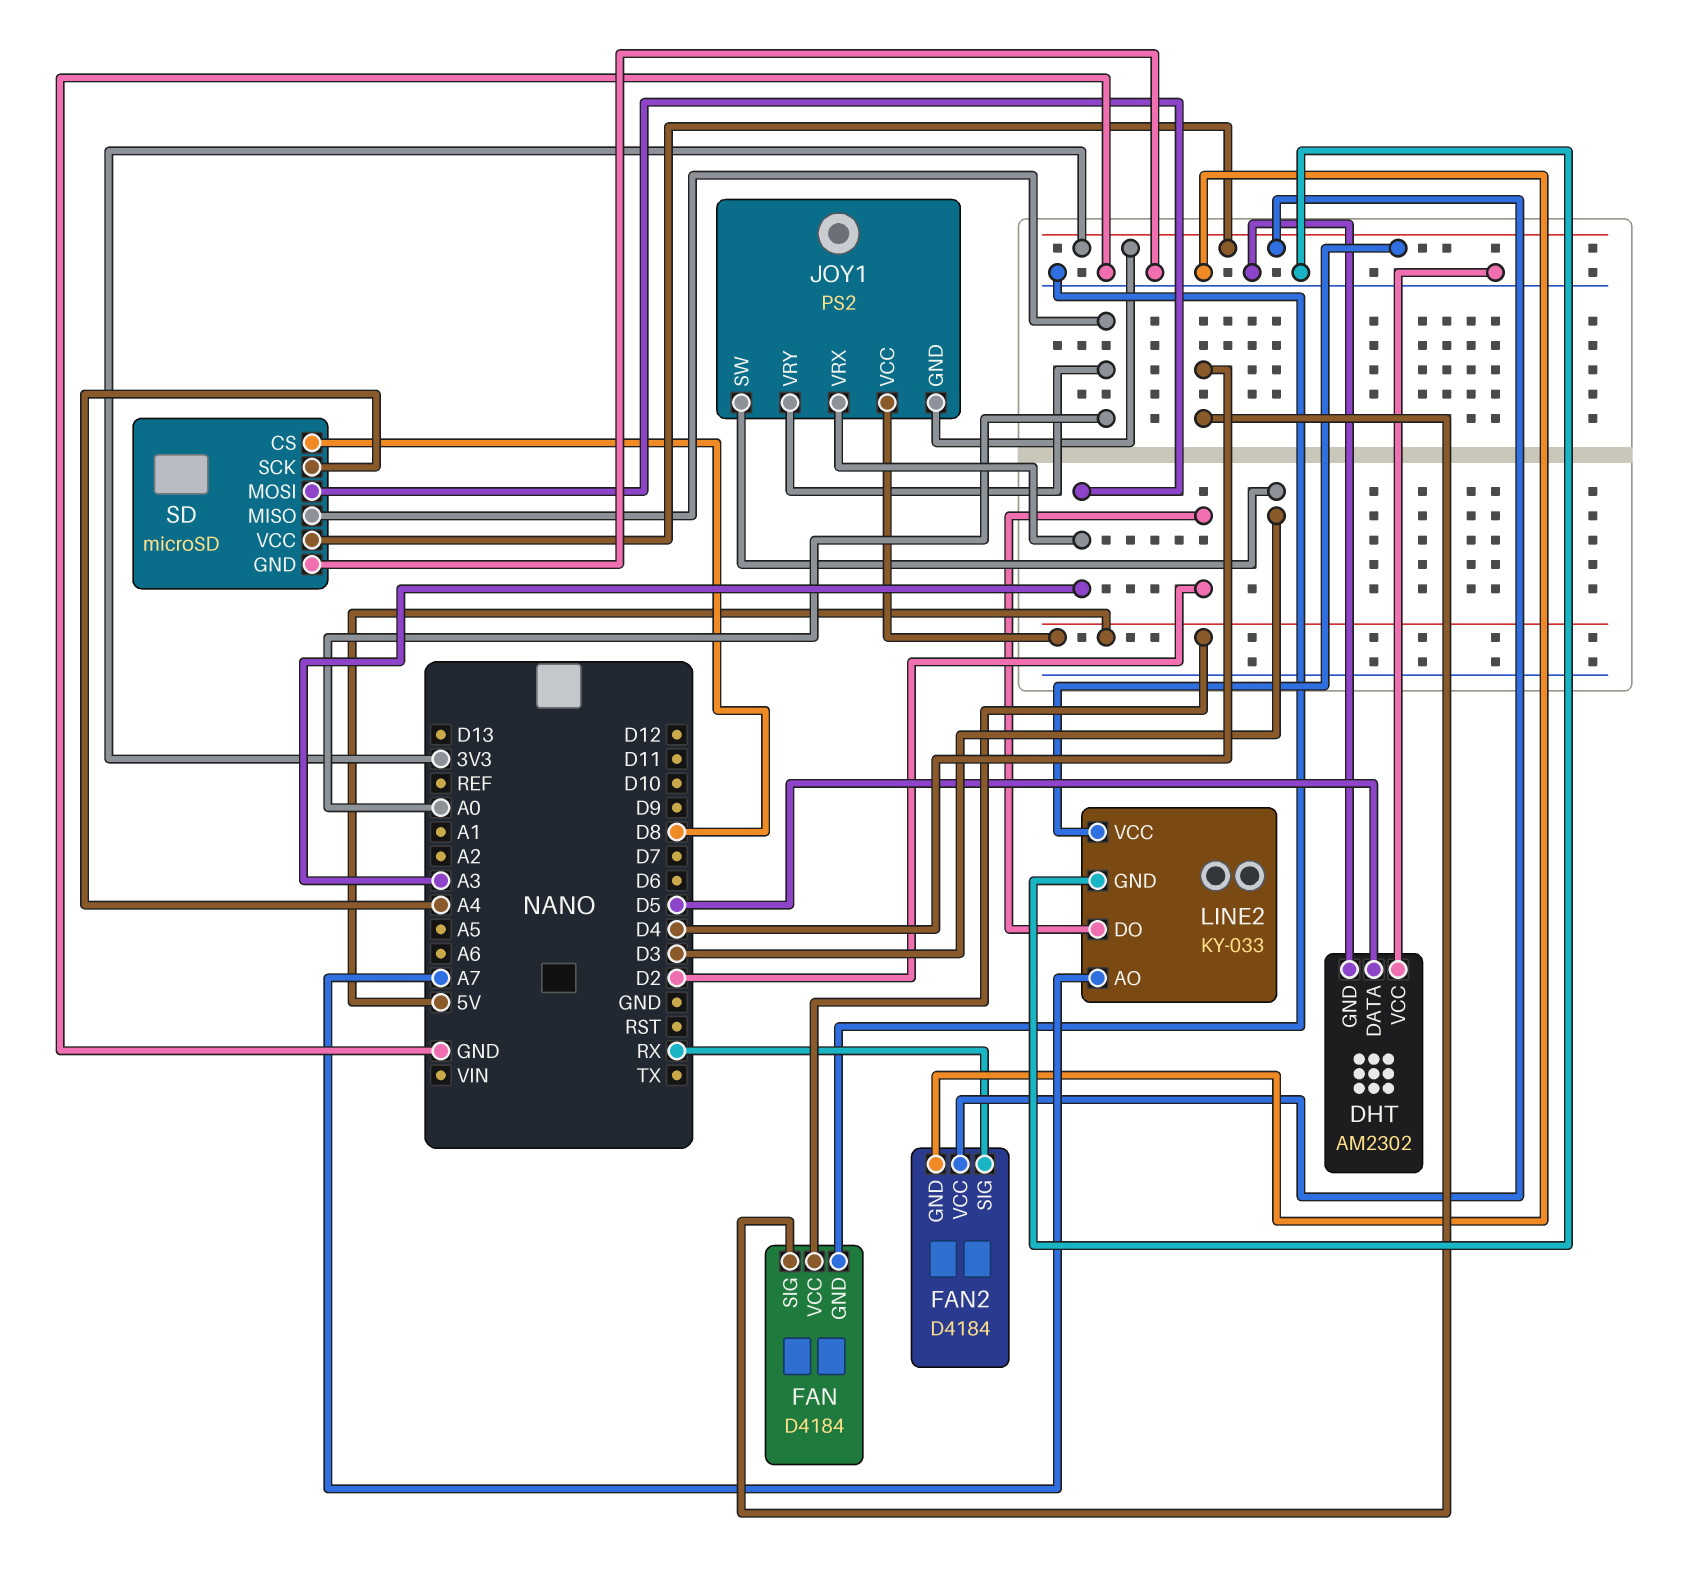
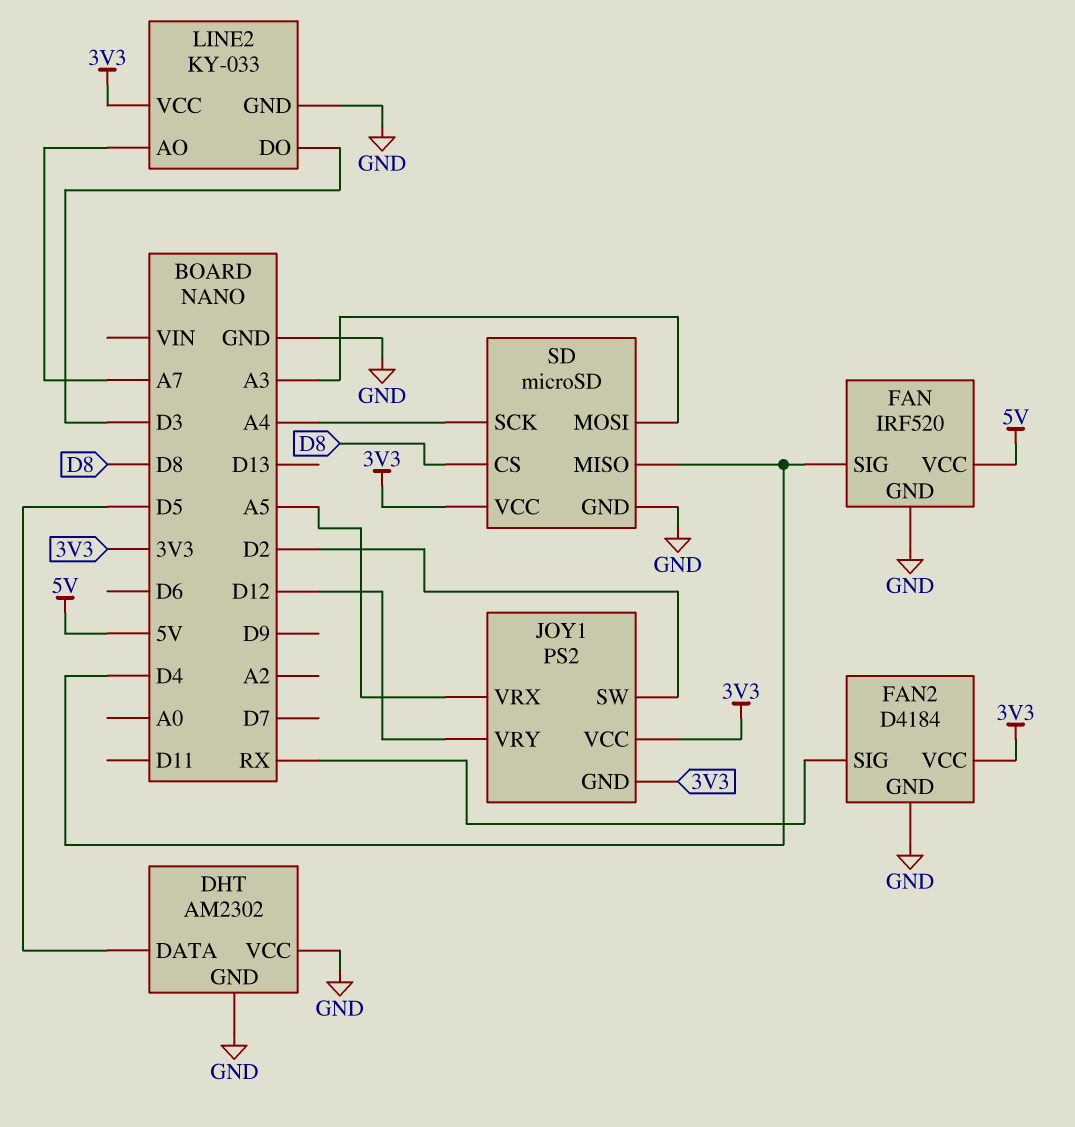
FAN: D4184 -> IRF520
JOY1 pin SW: D3 -> D2
JOY1 pin VCC: 5V -> 3V3
JOY1 pin VRX: A3 -> A5
JOY1 pin VRY: A0 -> D12
LINE2 pin DO: D2 -> D3
SD pin MISO: A0 -> D4

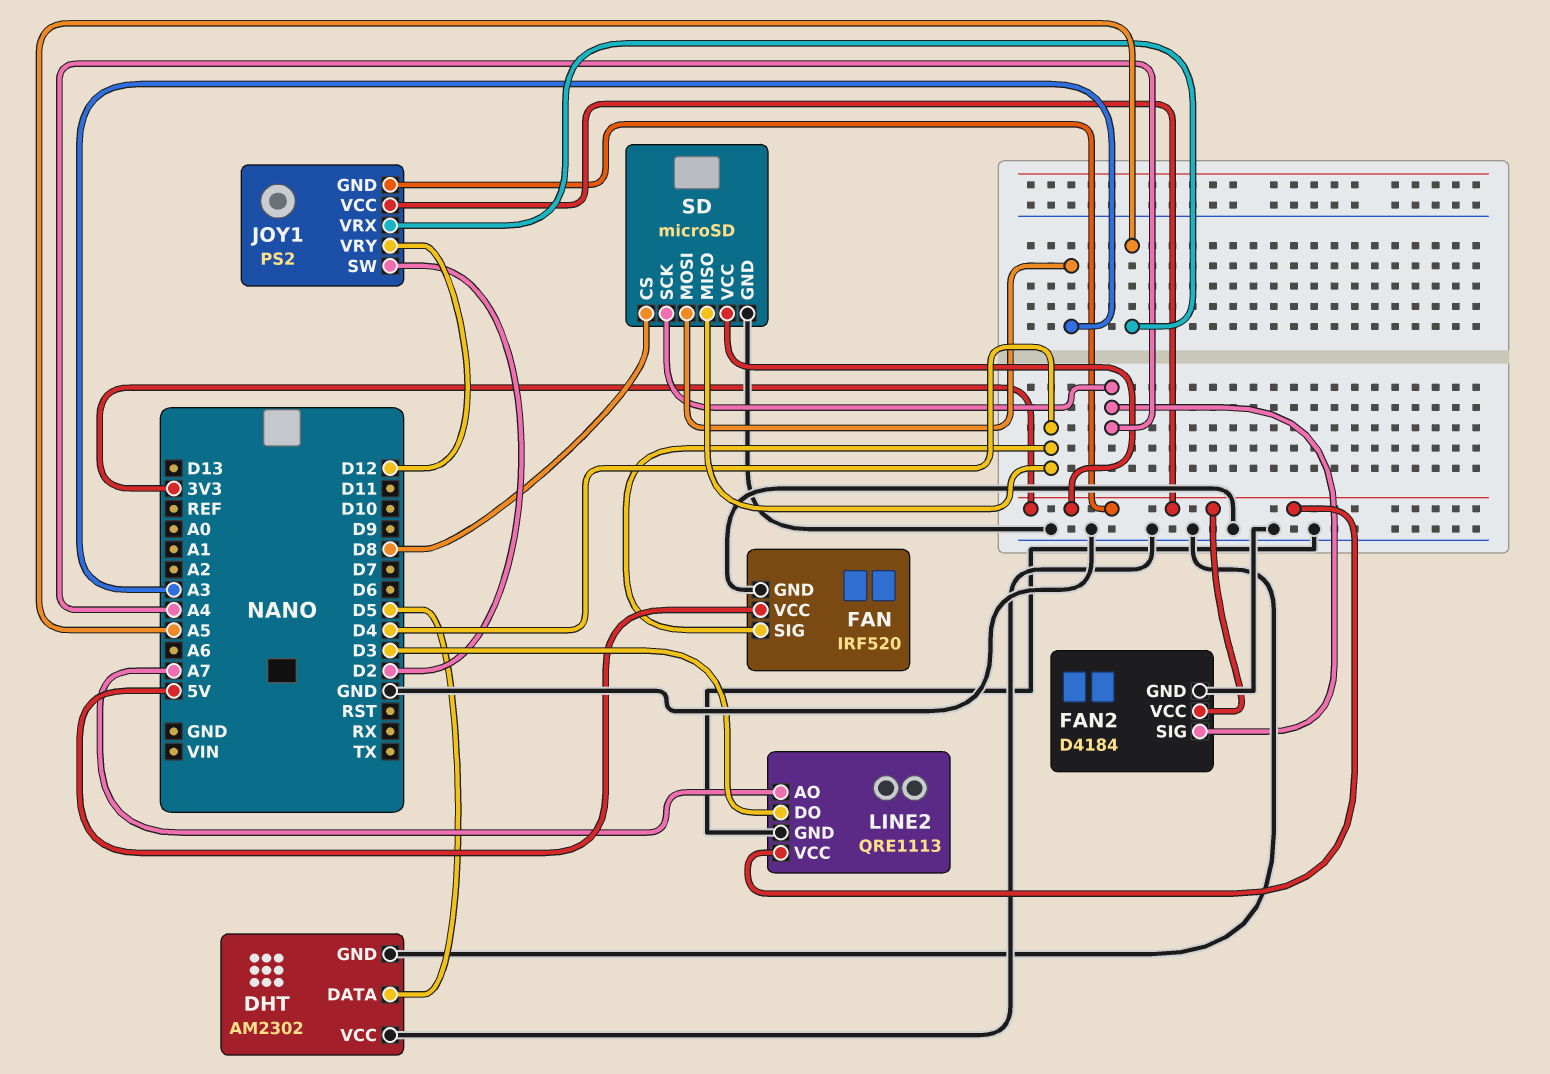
FAN2 pin SIG: RX -> A4
LINE2: KY-033 -> QRE1113

